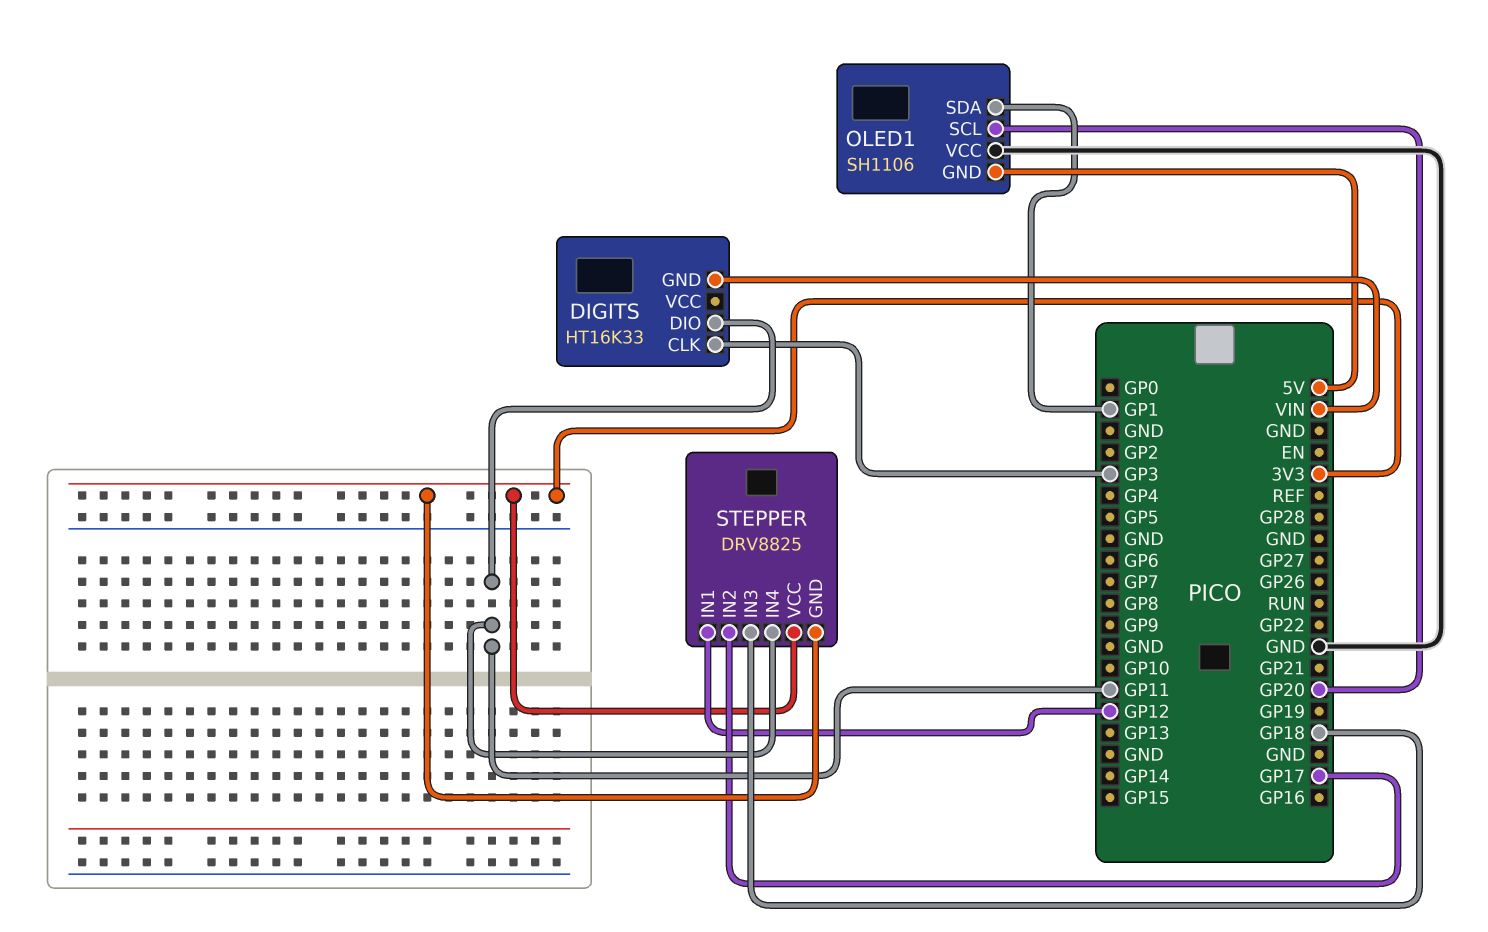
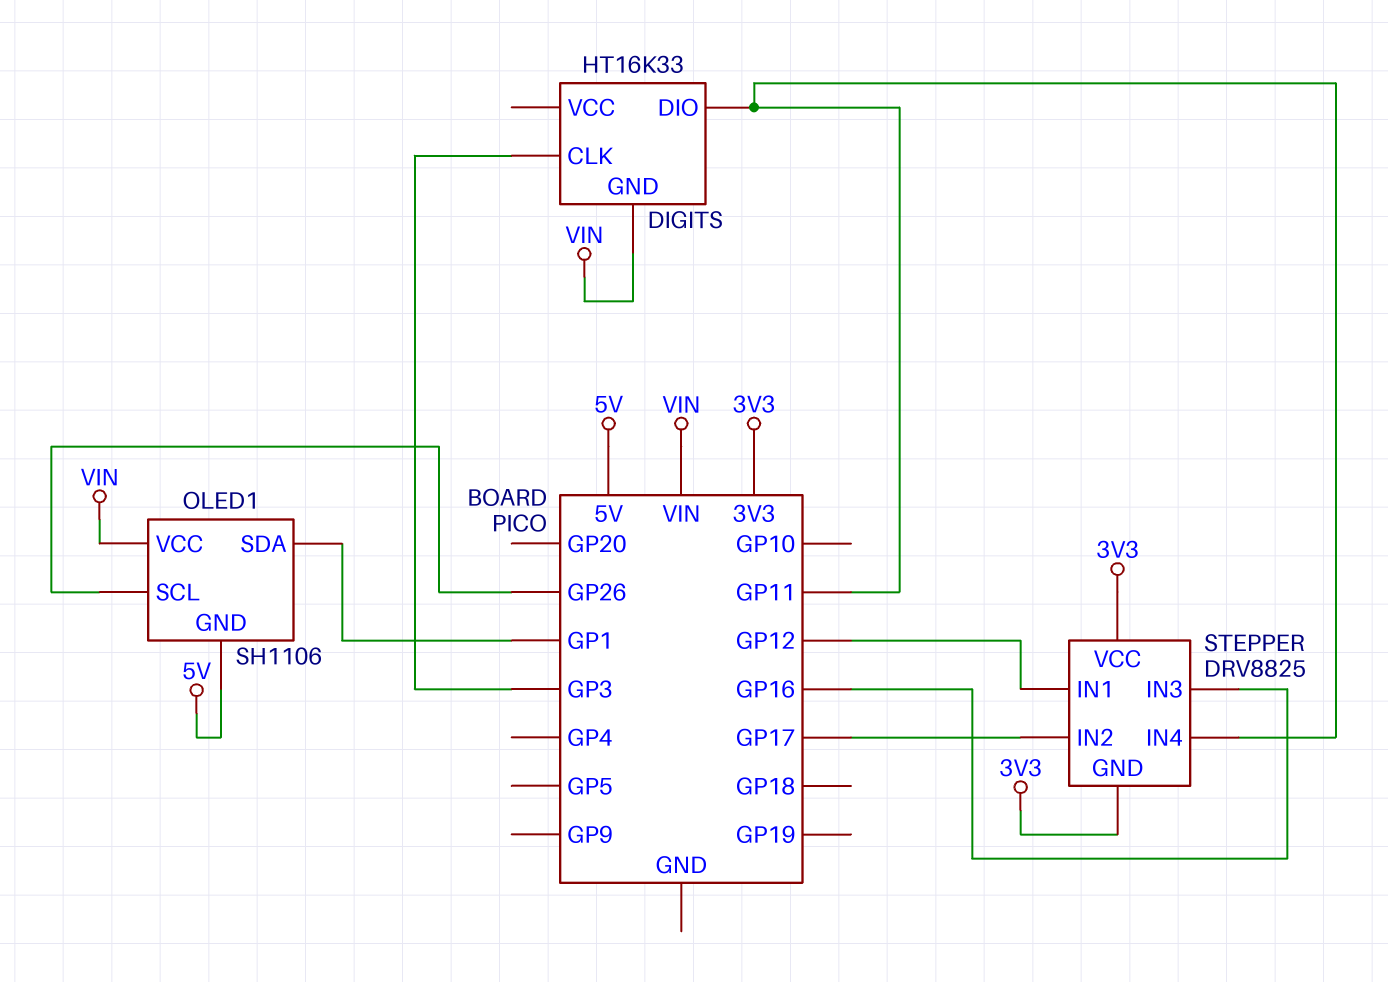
OLED1 pin SCL: GP20 -> GP26
OLED1 pin VCC: GND -> VIN
STEPPER pin IN3: GP18 -> GP16

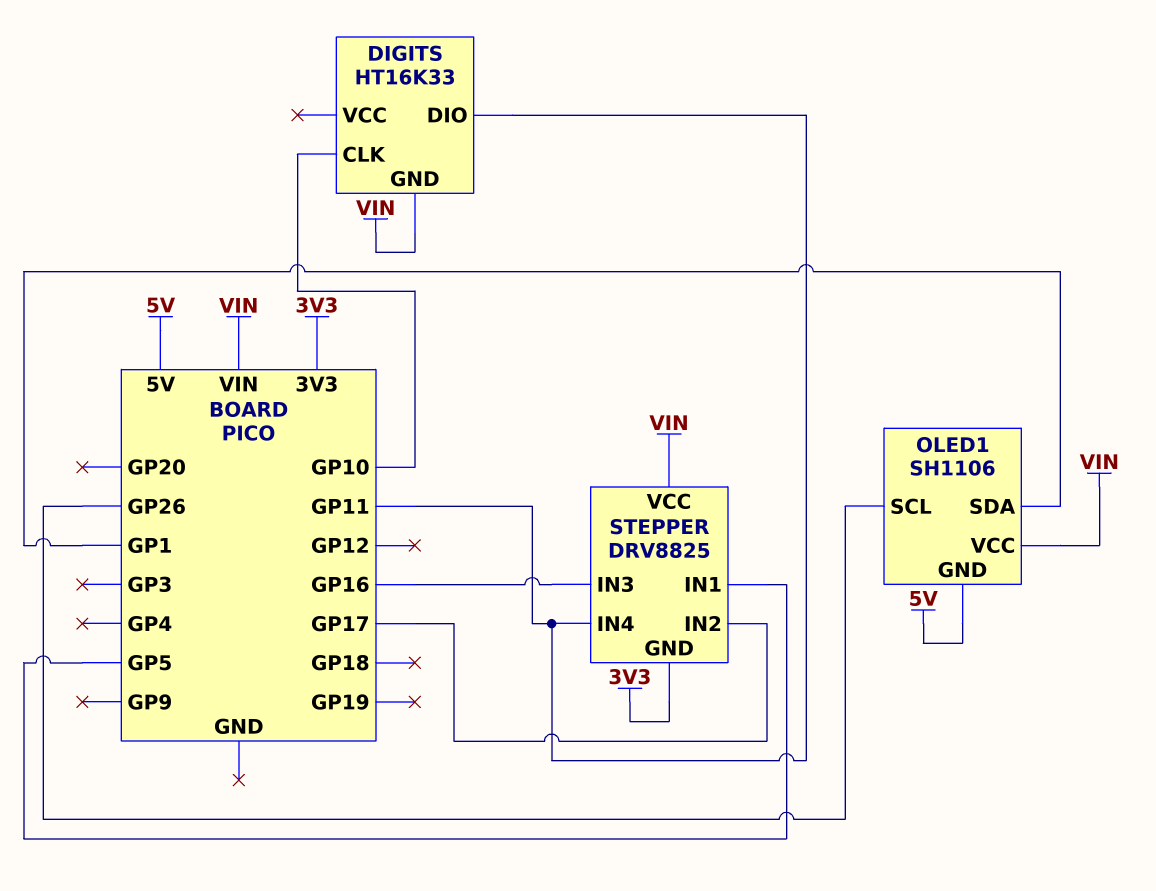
DIGITS pin CLK: GP3 -> GP10
STEPPER pin IN1: GP12 -> GP5
STEPPER pin VCC: 3V3 -> VIN

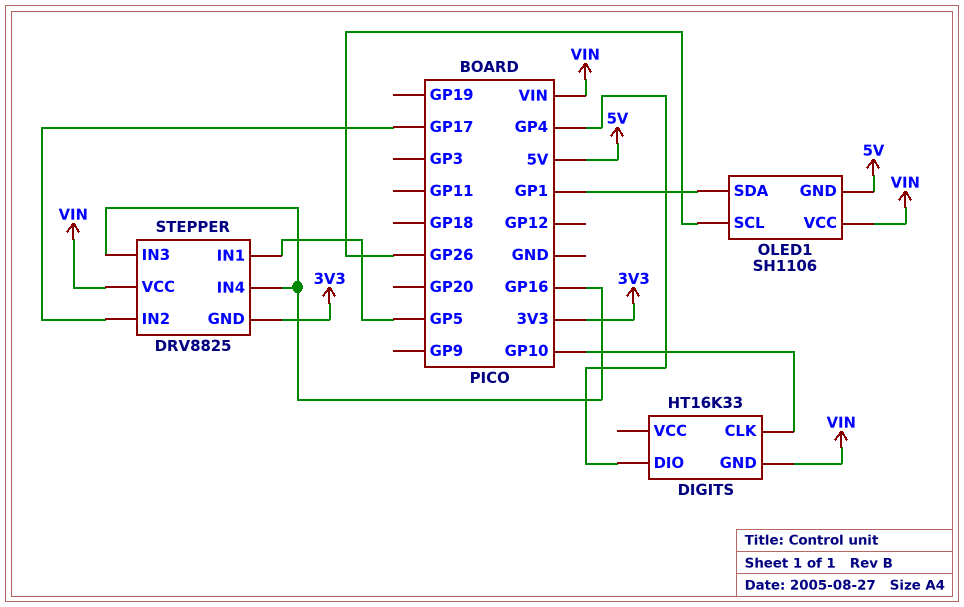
DIGITS pin DIO: GP11 -> GP4
STEPPER pin IN4: GP11 -> GP16

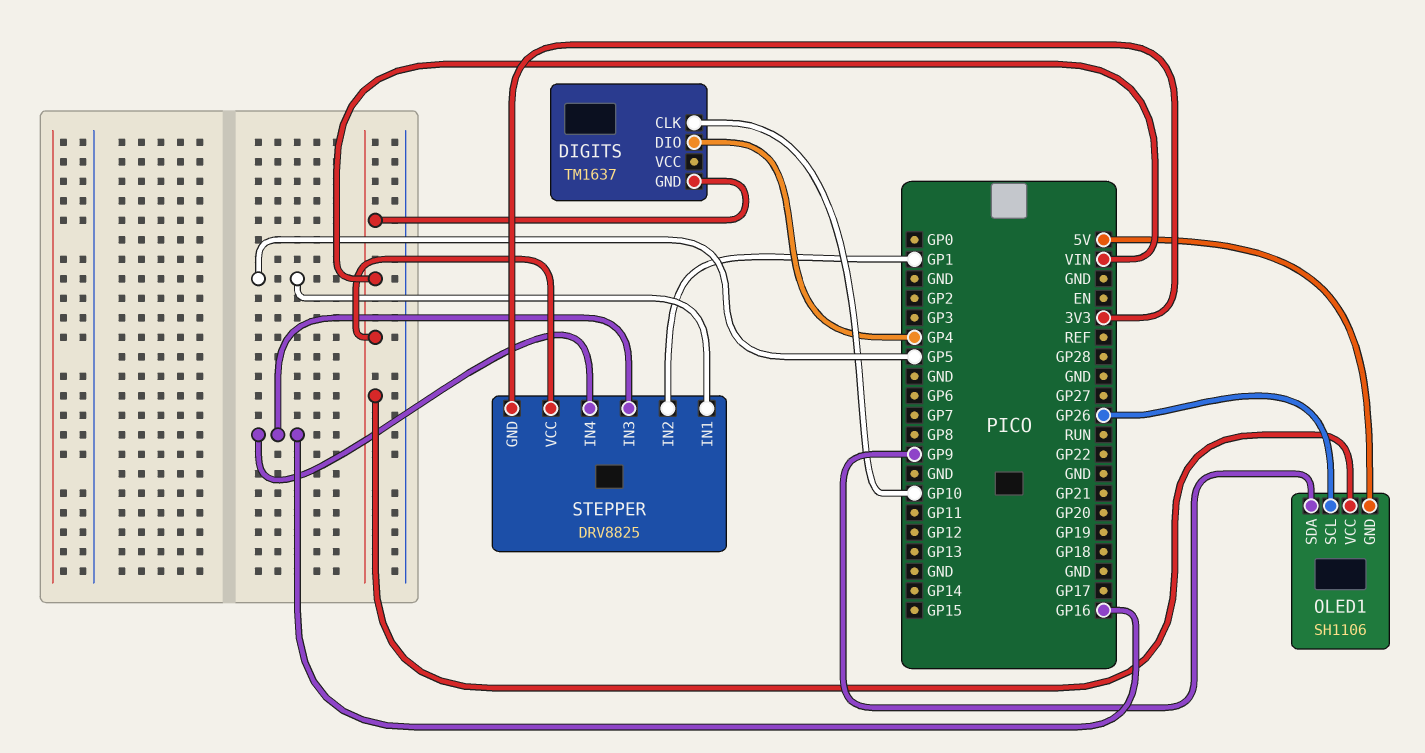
DIGITS: HT16K33 -> TM1637
OLED1 pin SDA: GP1 -> GP9
STEPPER pin IN2: GP17 -> GP1

